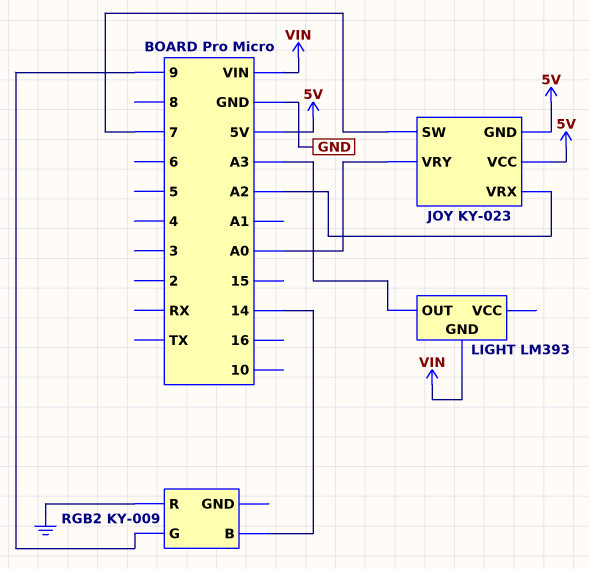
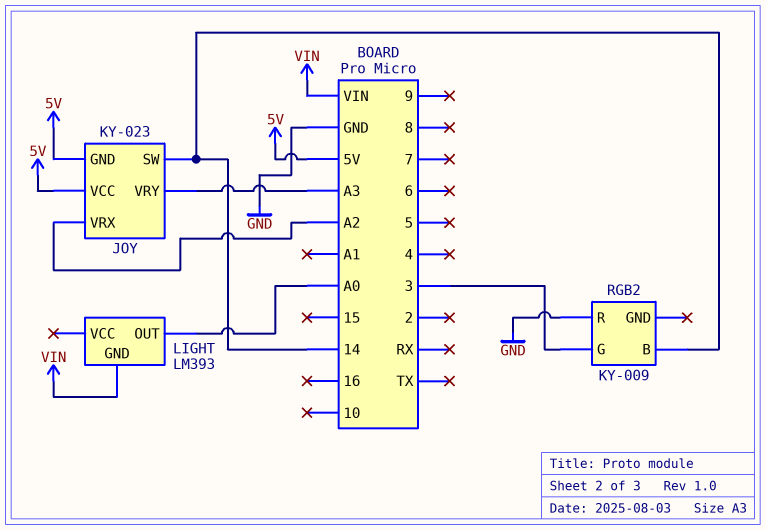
JOY pin SW: 7 -> 14
JOY pin VRY: A0 -> A3
LIGHT pin OUT: A3 -> A0
RGB2 pin G: 9 -> 3

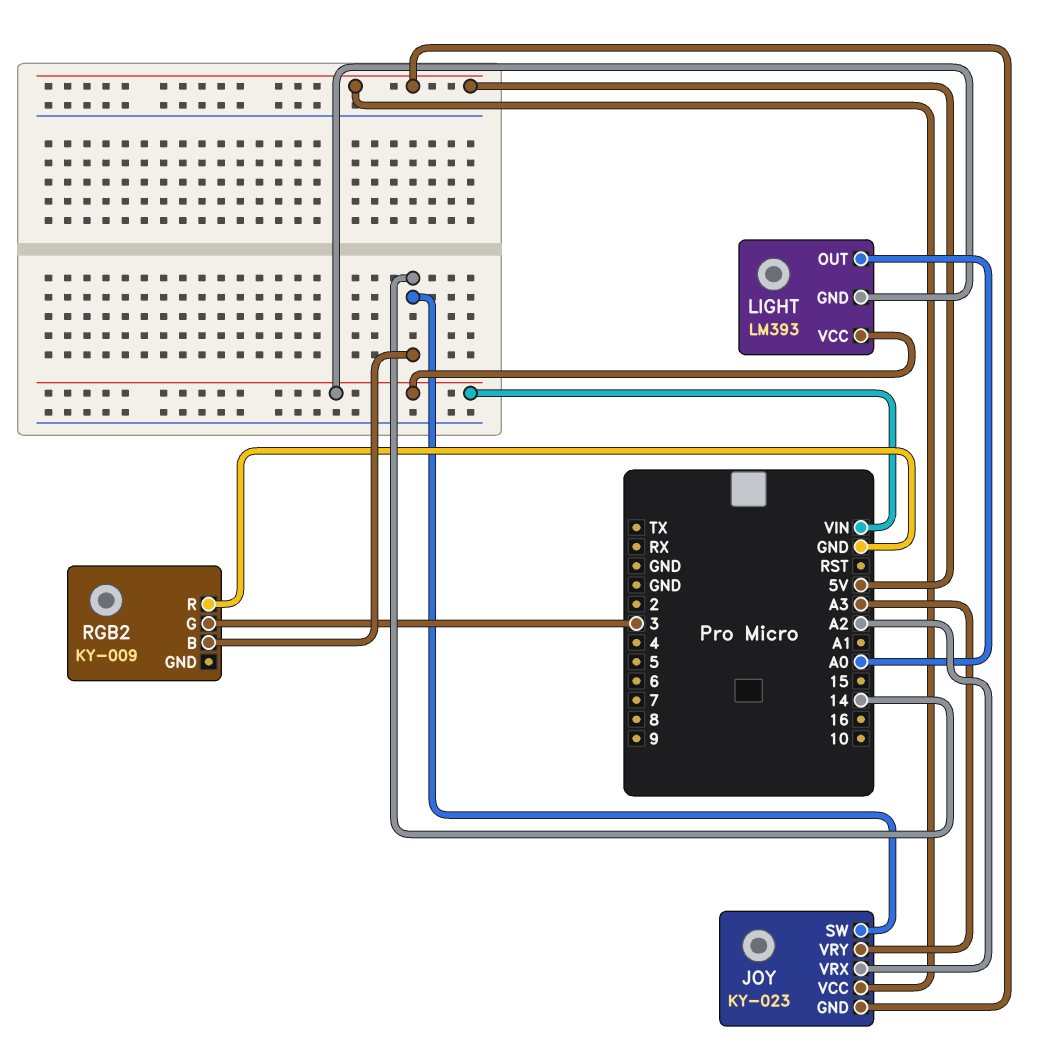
LIGHT pin VCC: none -> VIN

